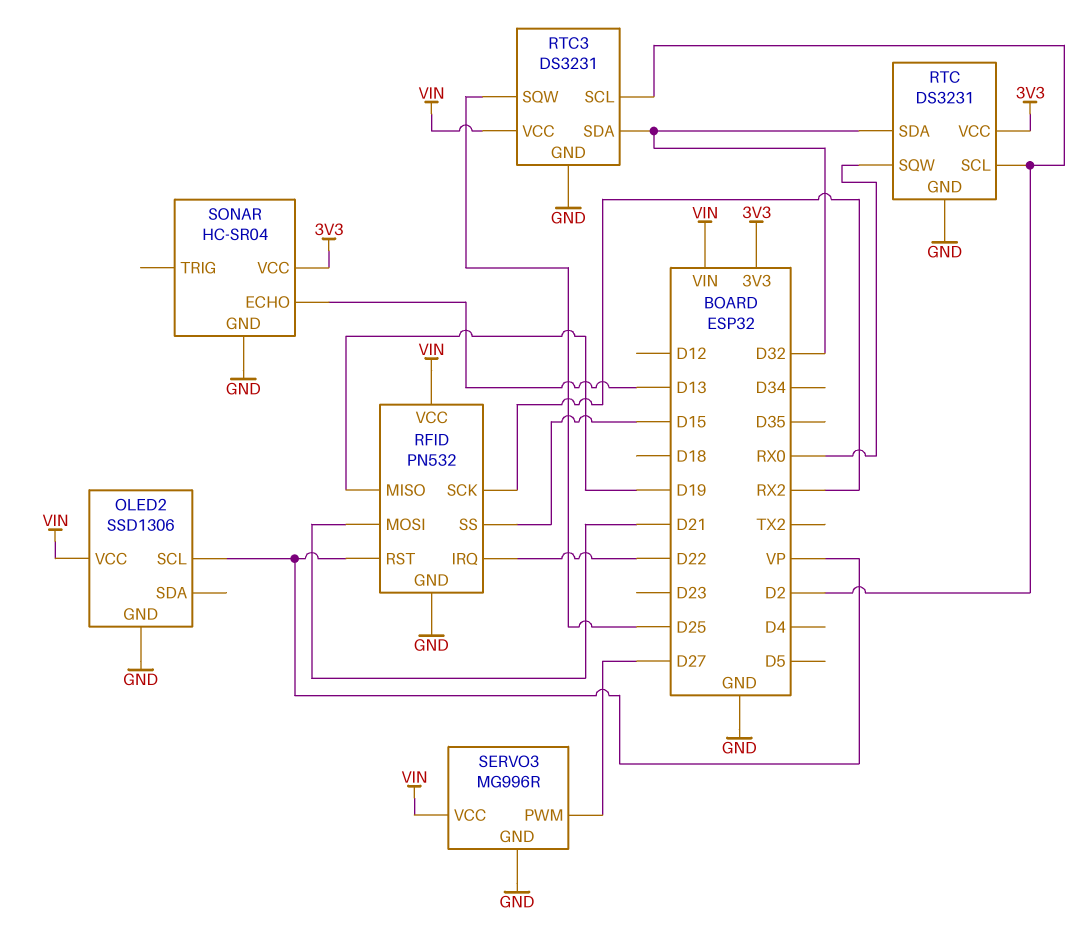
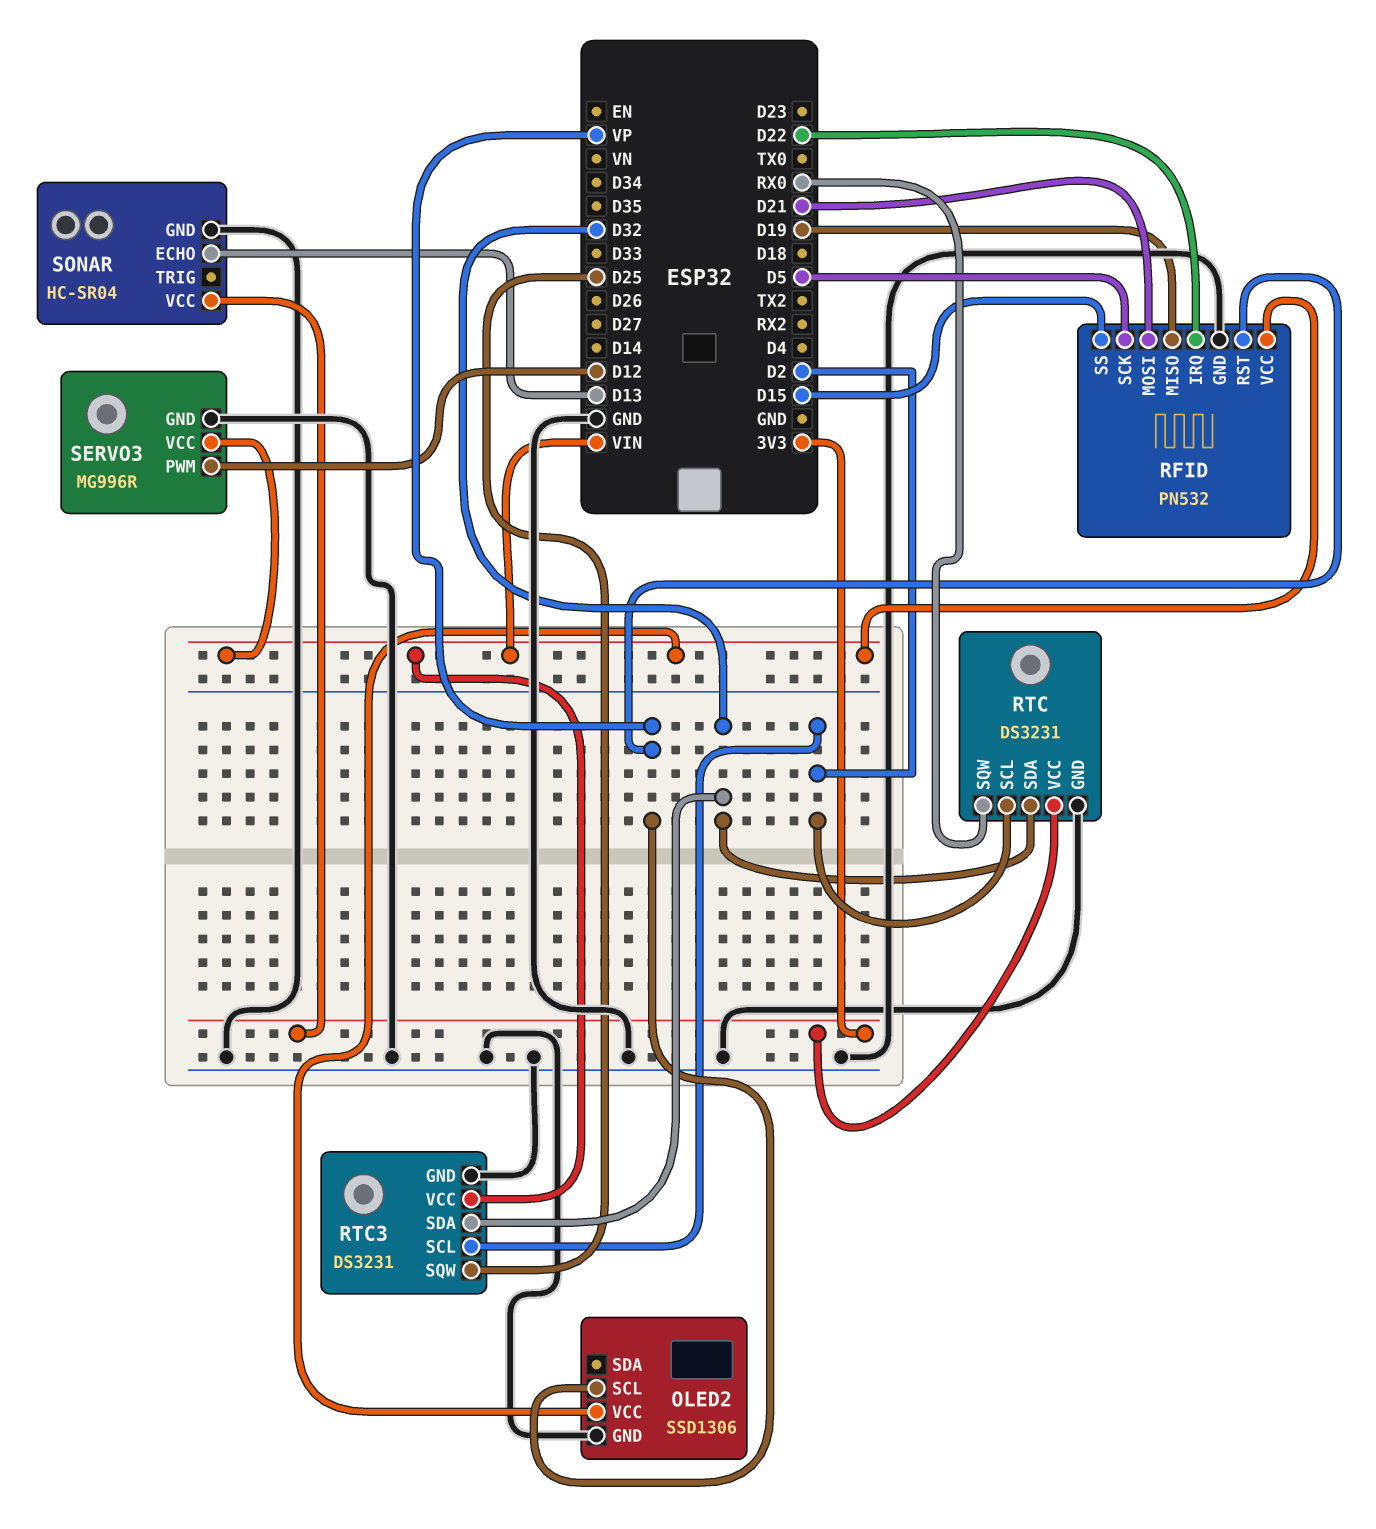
RFID pin SCK: RX2 -> D5
SERVO3 pin PWM: D27 -> D12

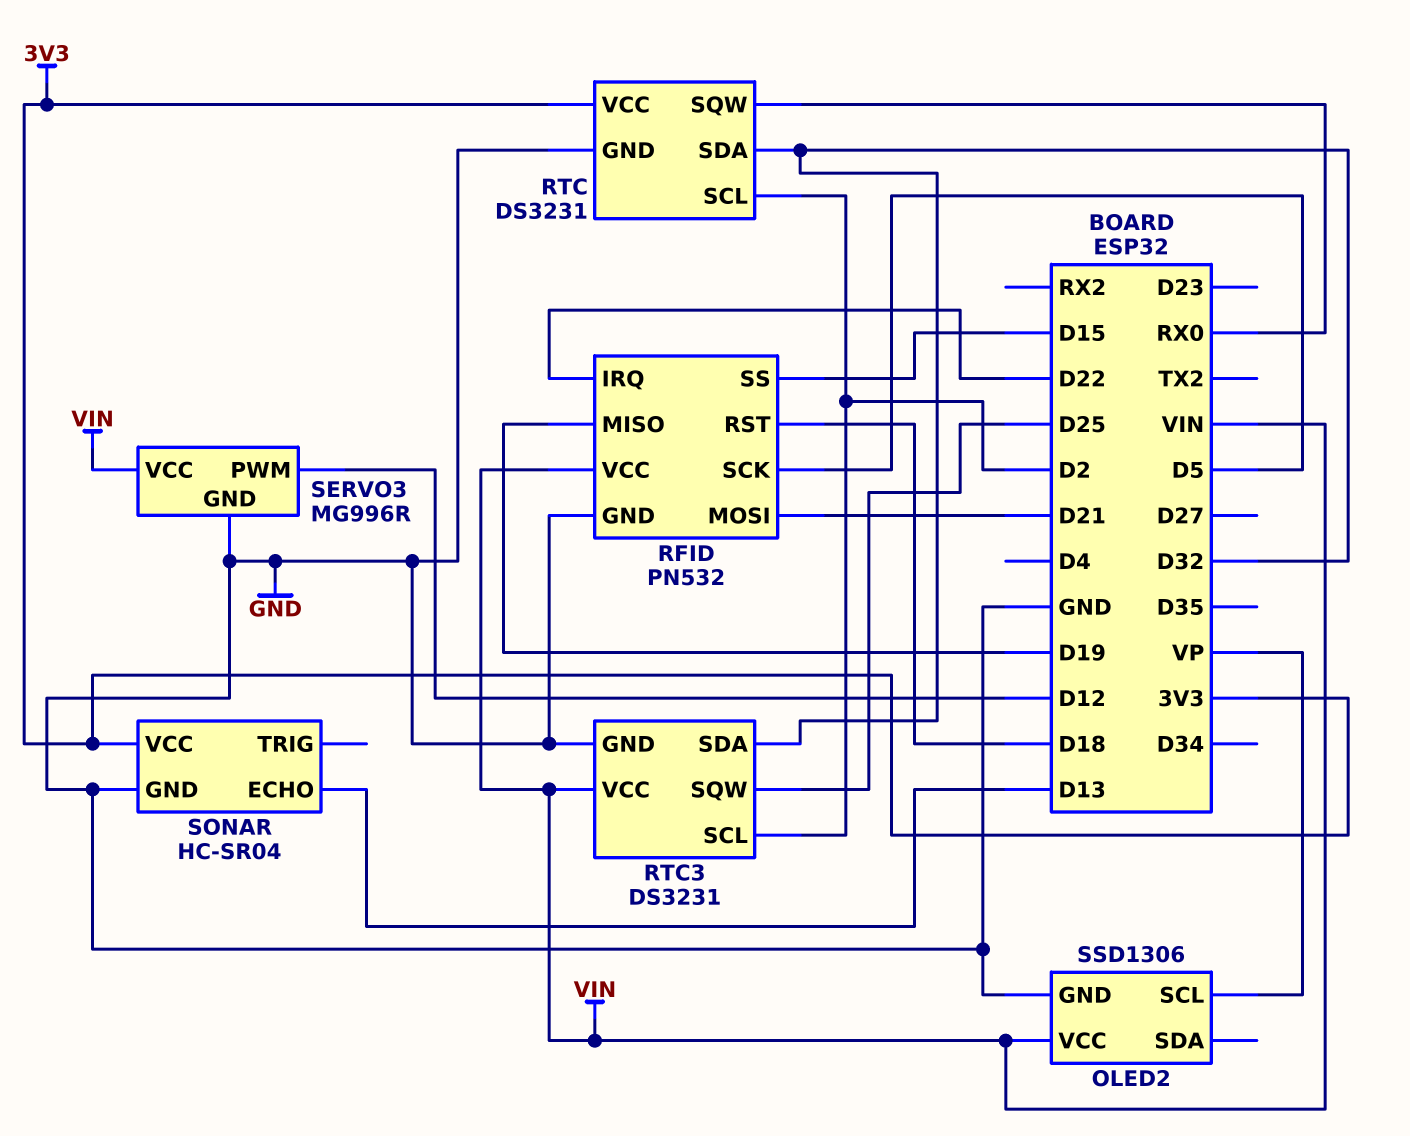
RFID pin RST: VP -> D18

